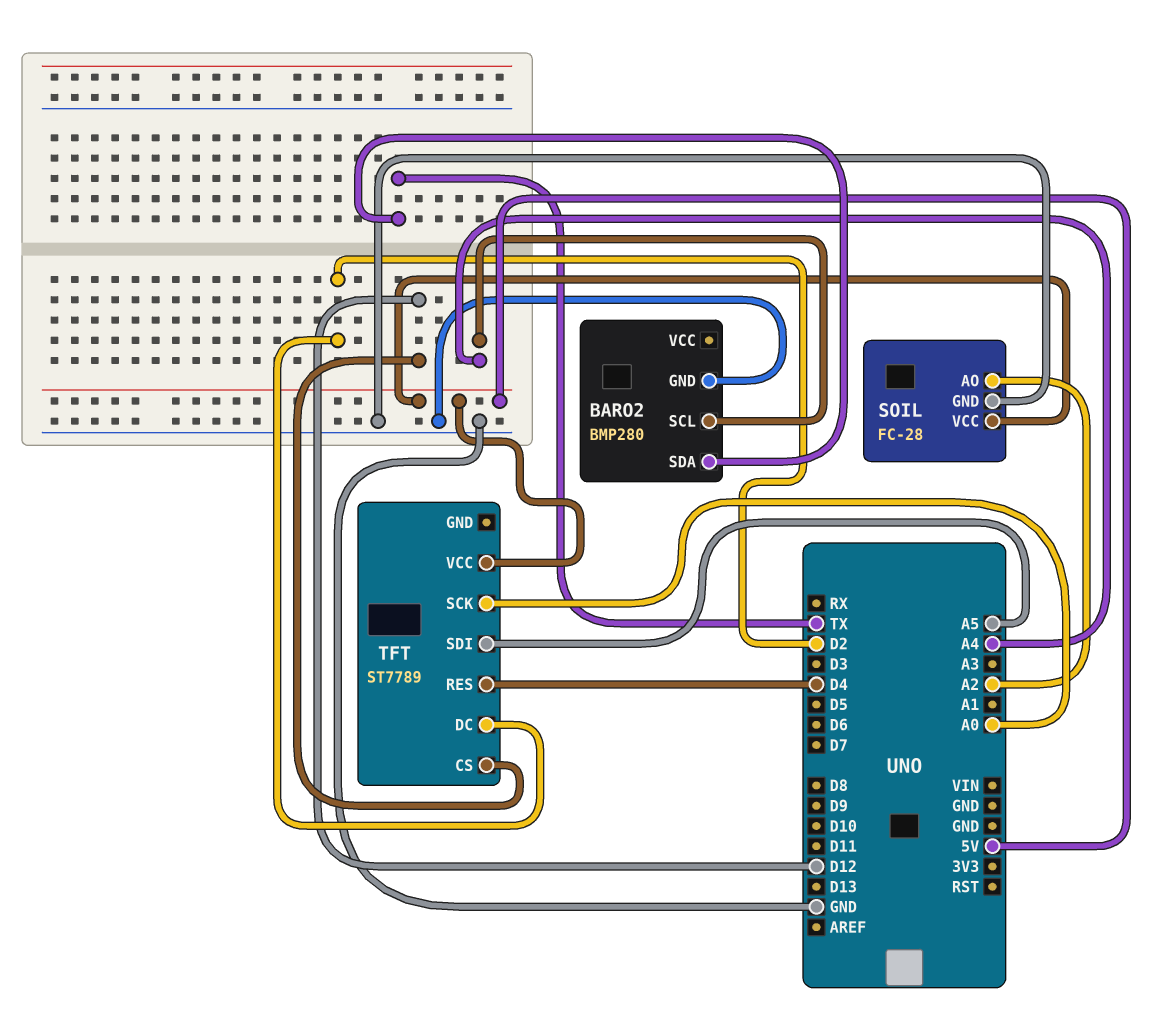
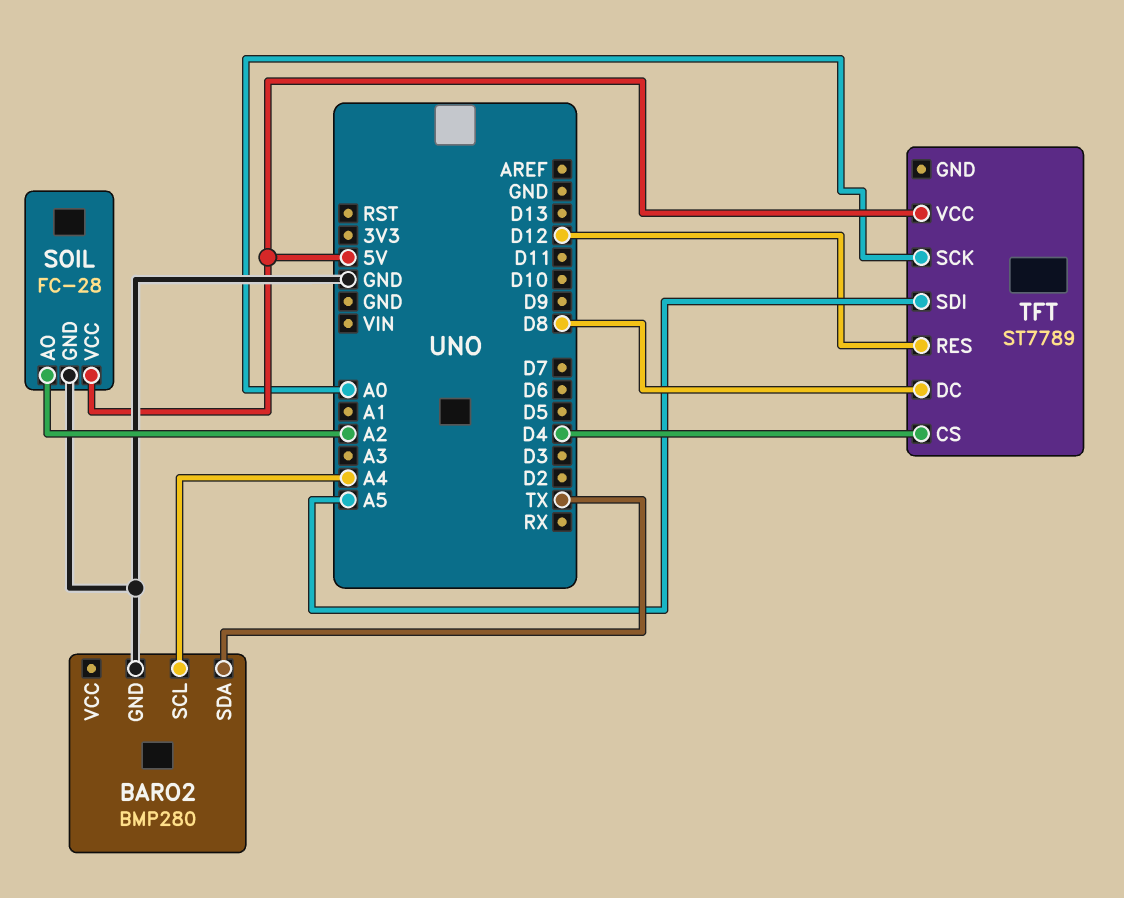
TFT pin CS: D12 -> D4
TFT pin DC: D2 -> D8
TFT pin RES: D4 -> D12

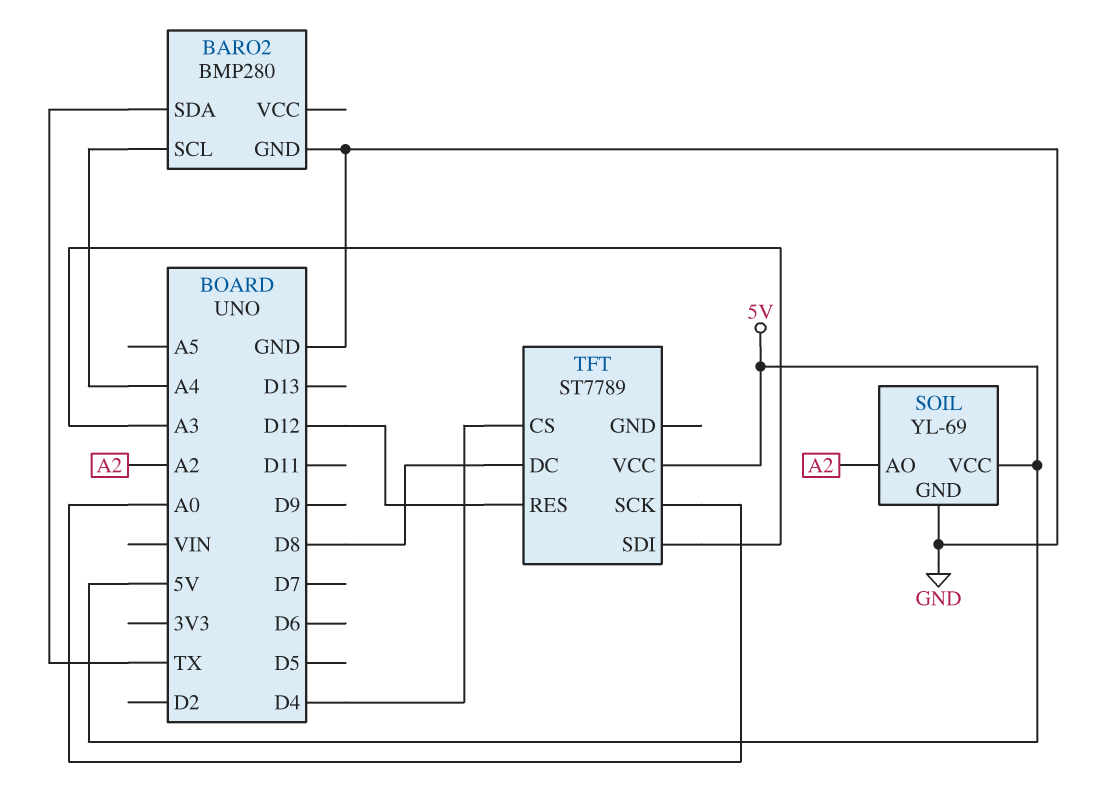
SOIL: FC-28 -> YL-69
TFT pin SDI: A5 -> A3

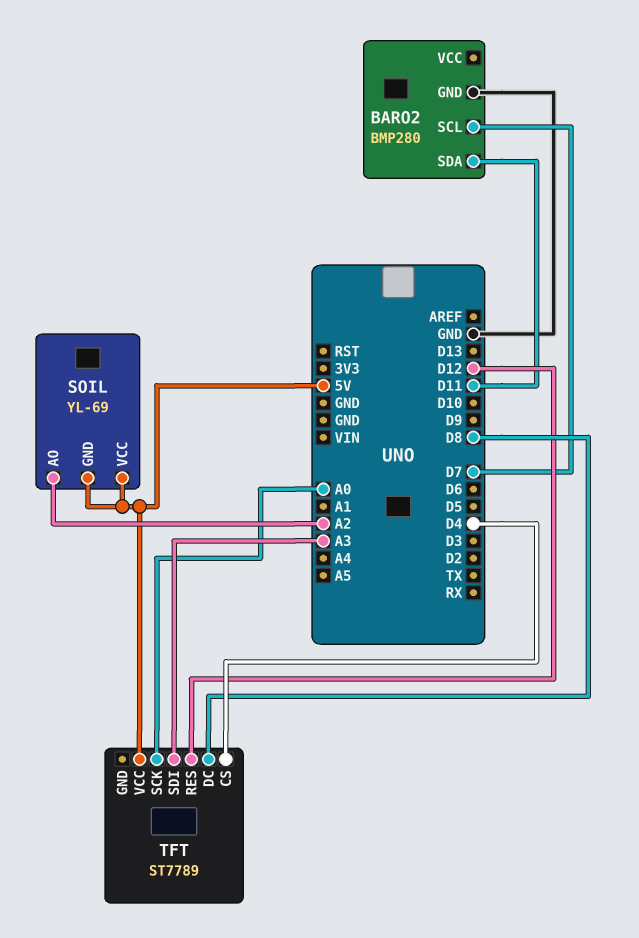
BARO2 pin SCL: A4 -> D7
BARO2 pin SDA: TX -> D11
SOIL pin GND: GND -> 5V

